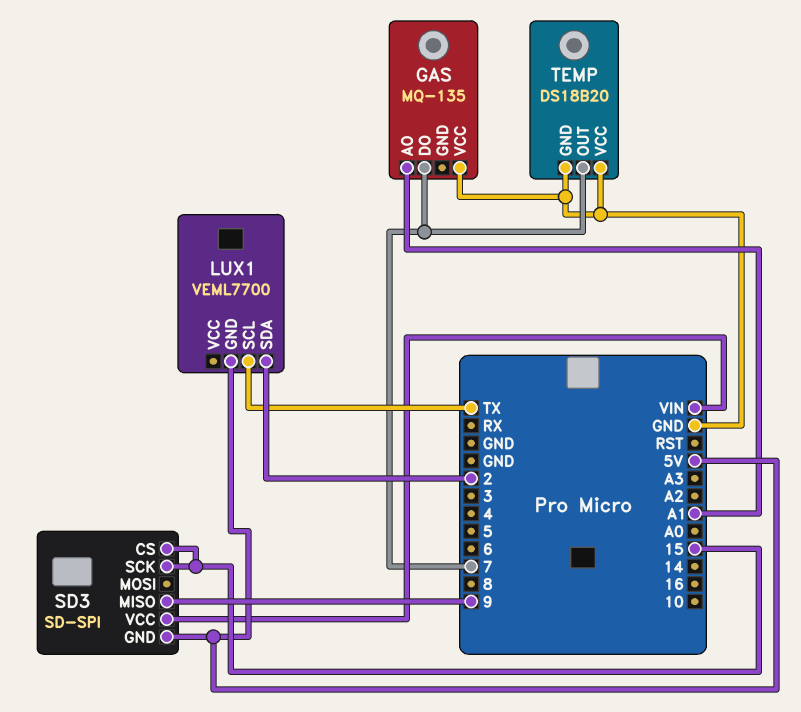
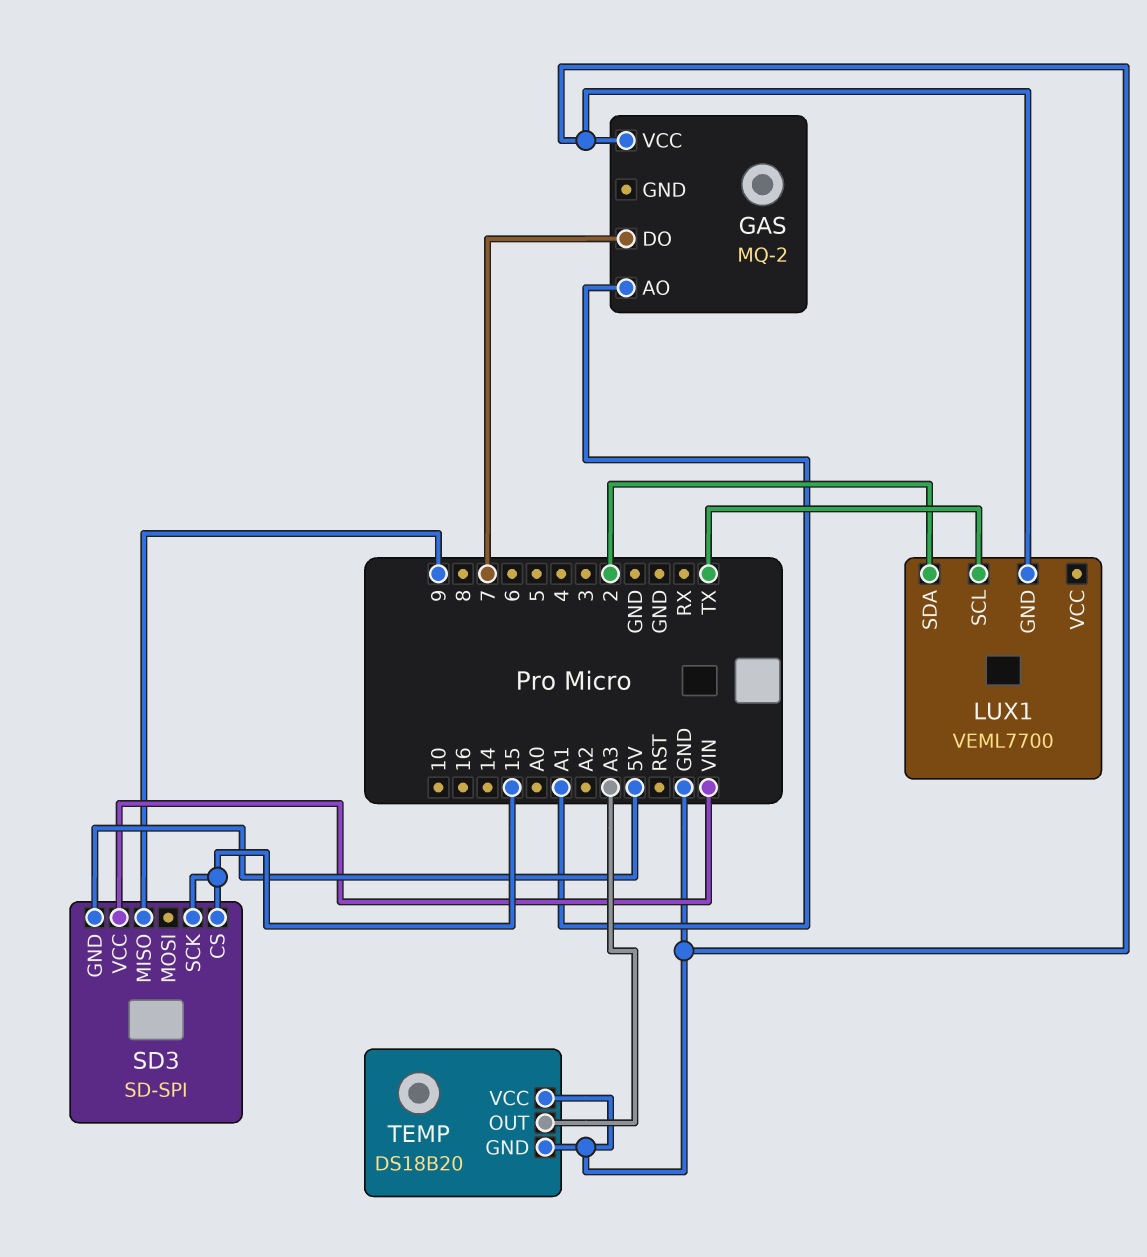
GAS: MQ-135 -> MQ-2
LUX1 pin GND: 5V -> GND
TEMP pin OUT: 7 -> A3

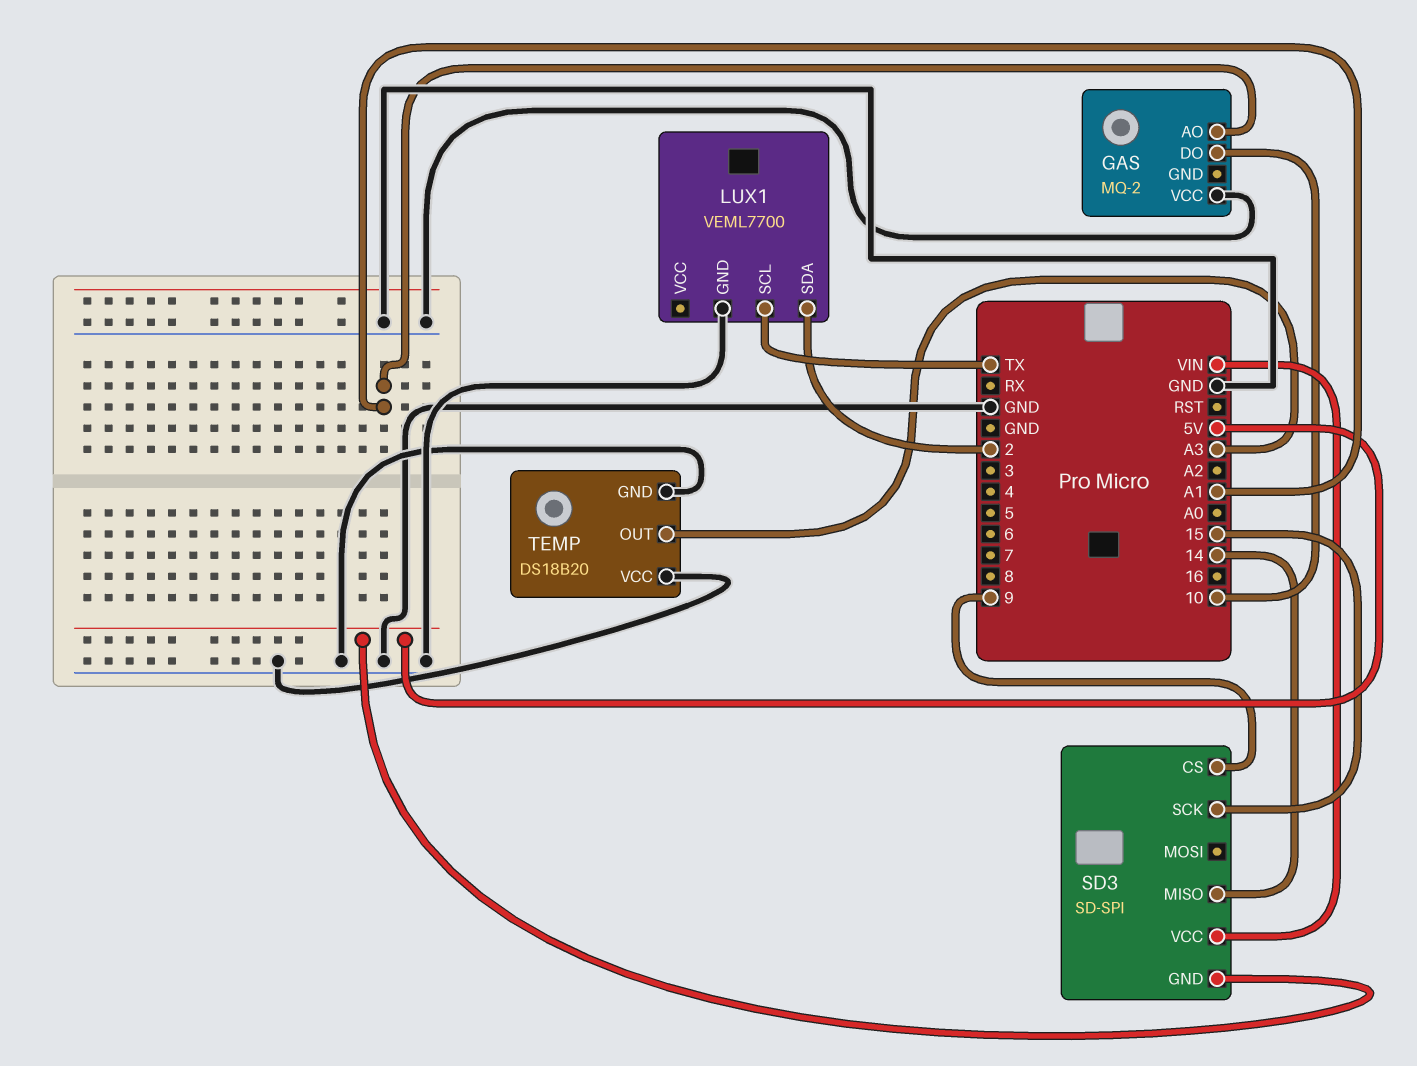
GAS pin DO: 7 -> 10
SD3 pin CS: 15 -> 9
SD3 pin MISO: 9 -> 14

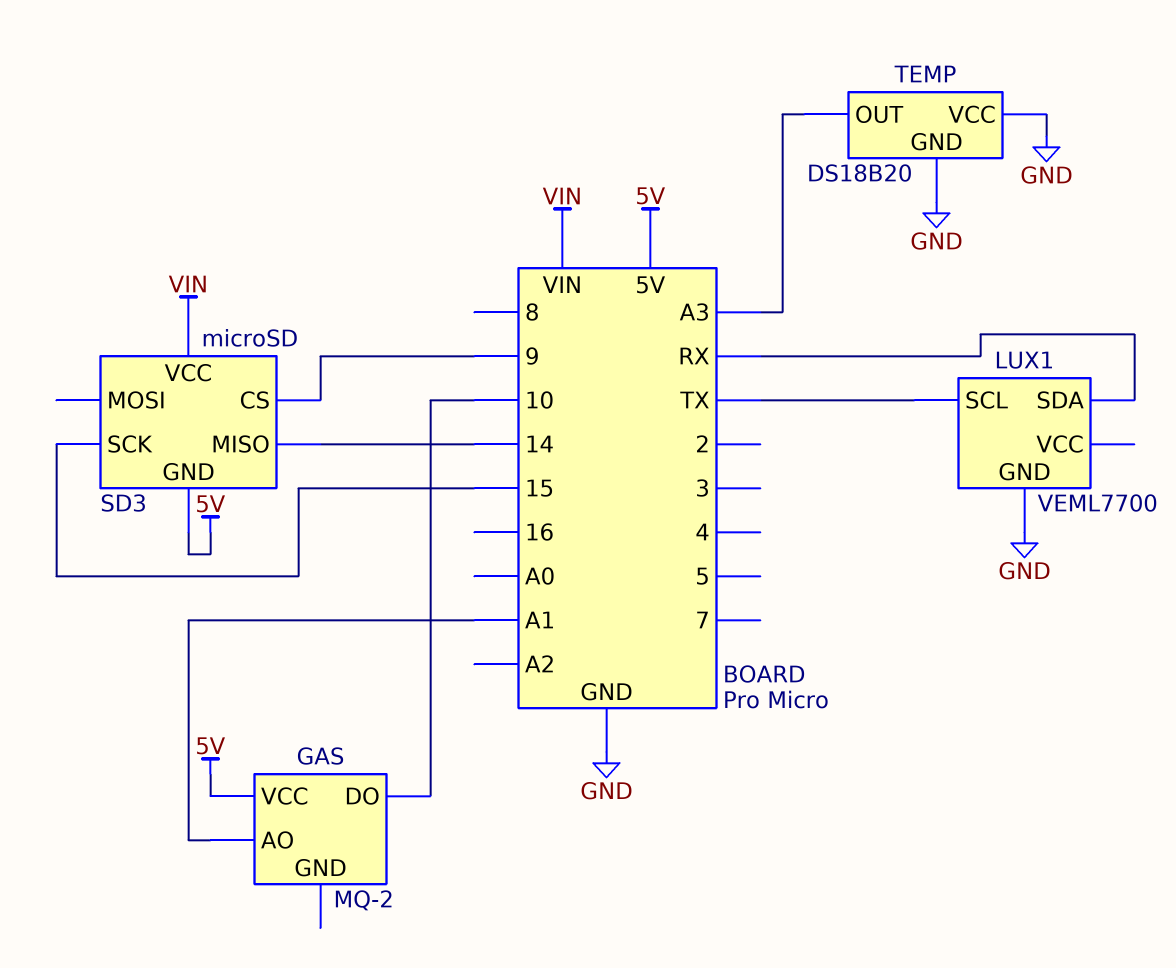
GAS pin VCC: GND -> 5V
LUX1 pin SDA: 2 -> RX
SD3: SD-SPI -> microSD

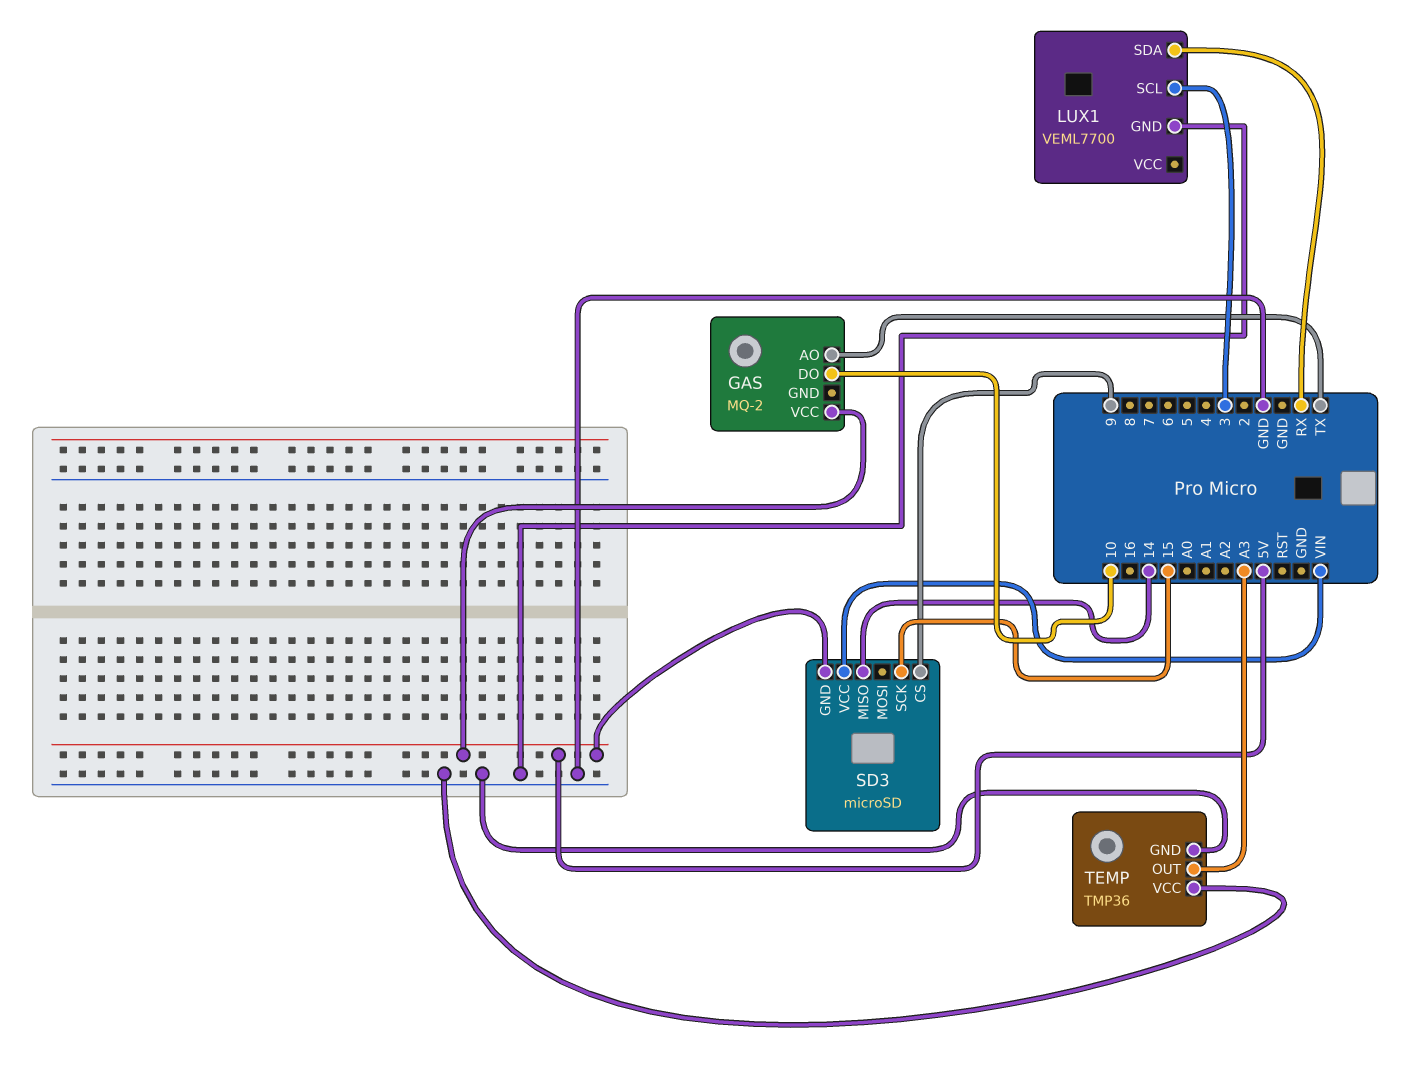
GAS pin AO: A1 -> TX
LUX1 pin SCL: TX -> 3
TEMP: DS18B20 -> TMP36

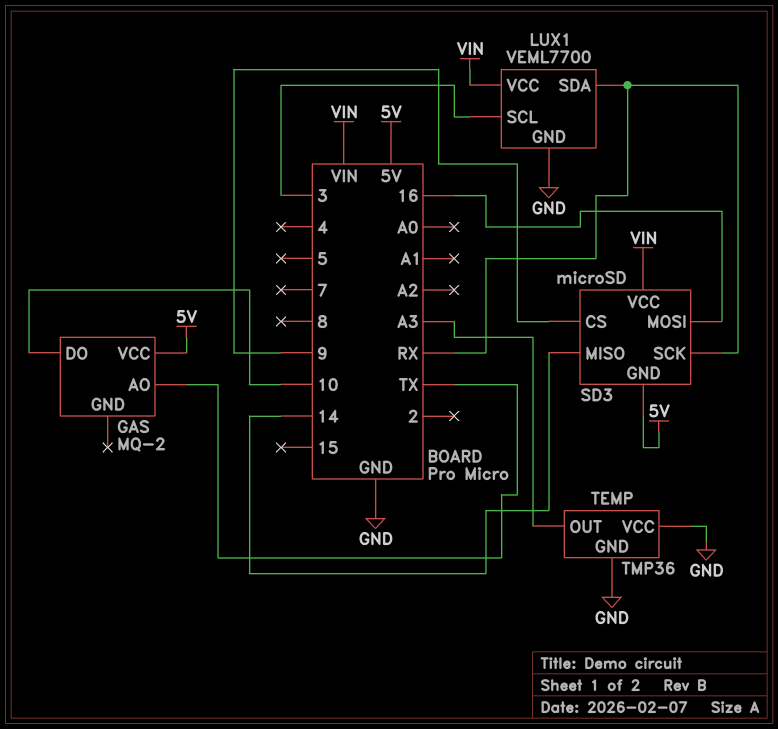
LUX1 pin VCC: none -> VIN
SD3 pin MOSI: none -> 16
SD3 pin SCK: 15 -> RX

